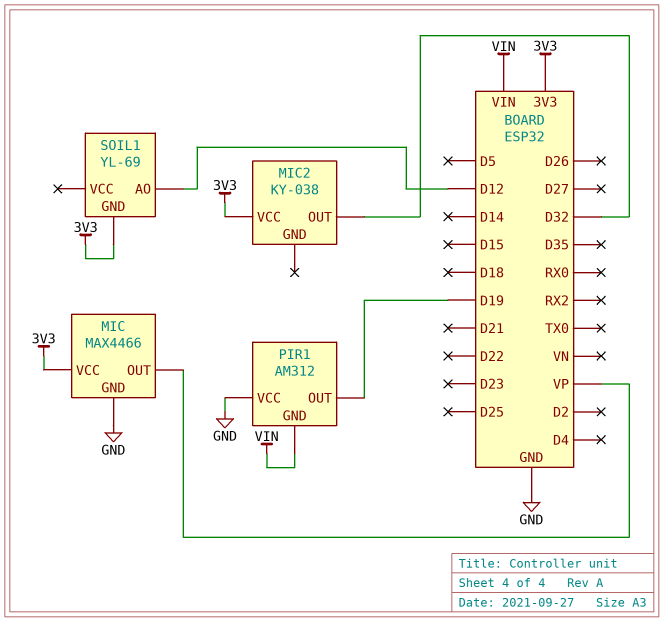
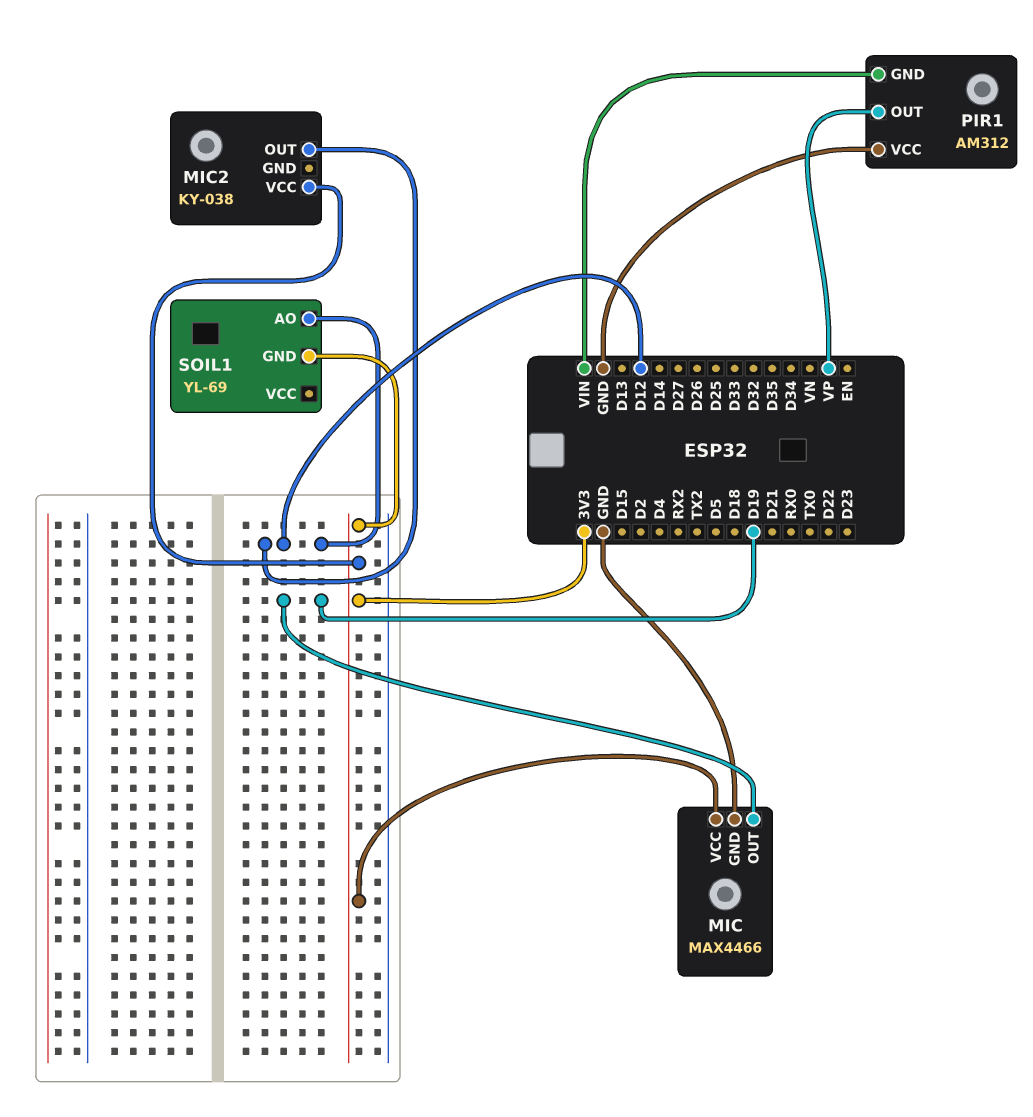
MIC pin OUT: VP -> D19
MIC2 pin OUT: D32 -> D12
PIR1 pin OUT: D19 -> VP

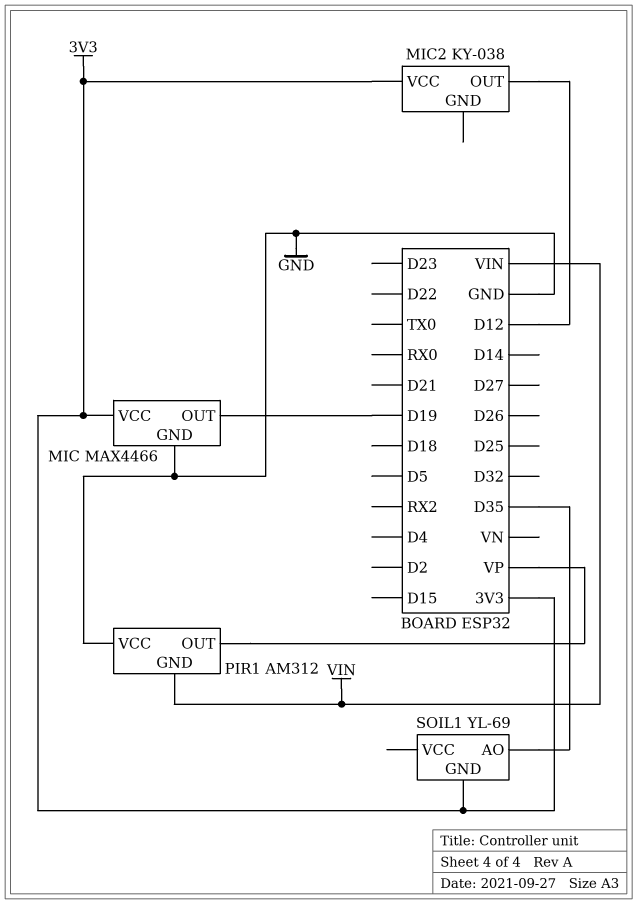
SOIL1 pin AO: D12 -> D35

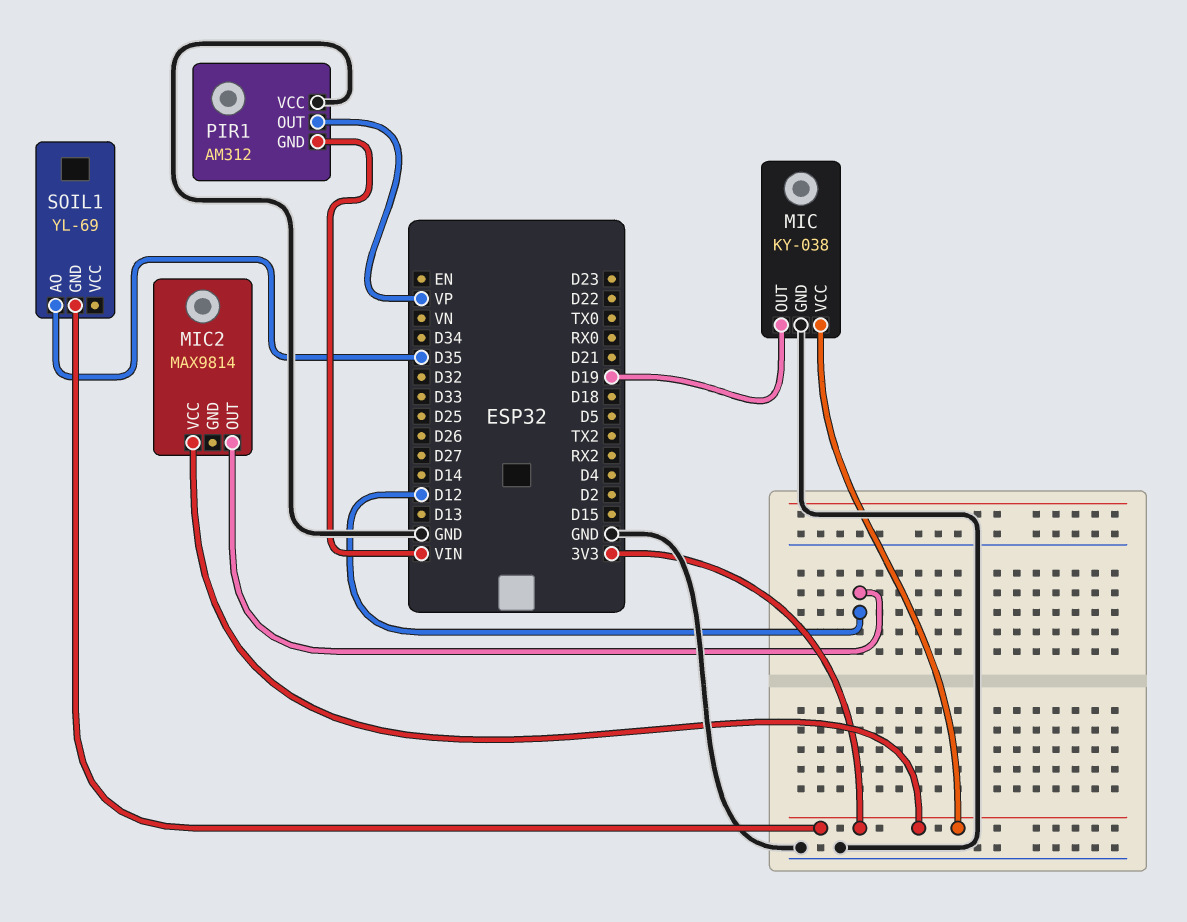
MIC: MAX4466 -> KY-038
MIC2: KY-038 -> MAX9814

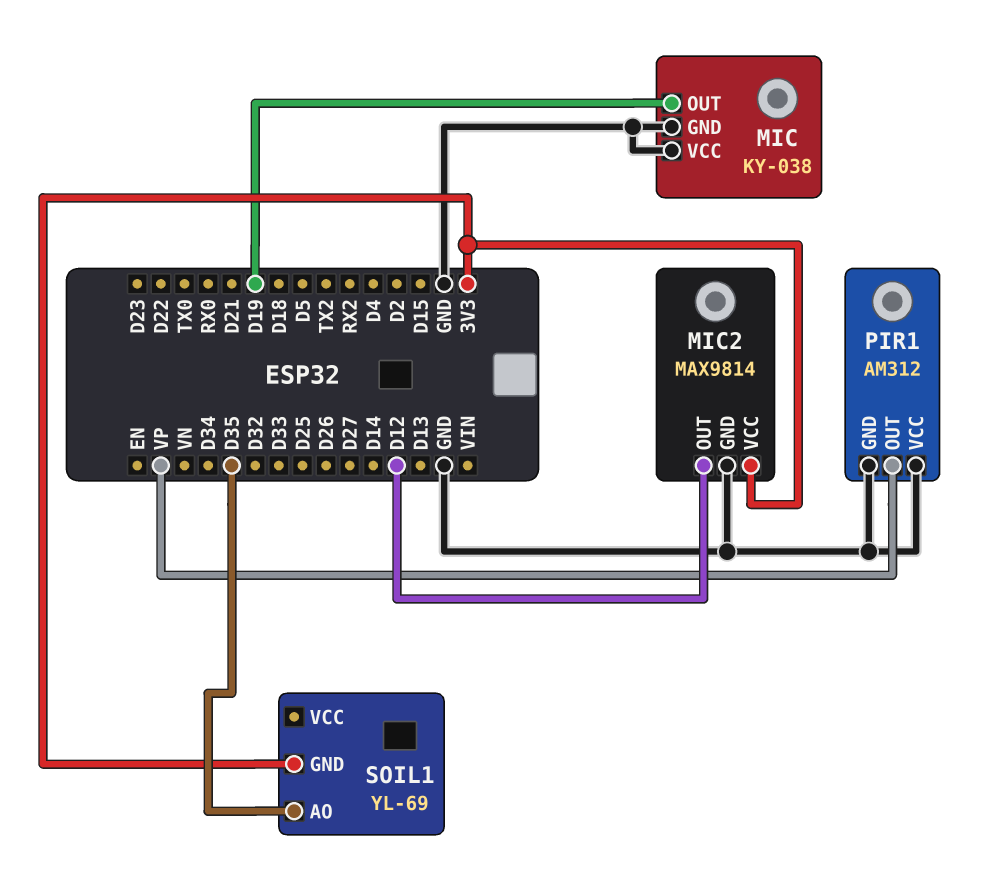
MIC pin VCC: 3V3 -> GND
MIC2 pin GND: none -> GND
PIR1 pin GND: VIN -> GND

